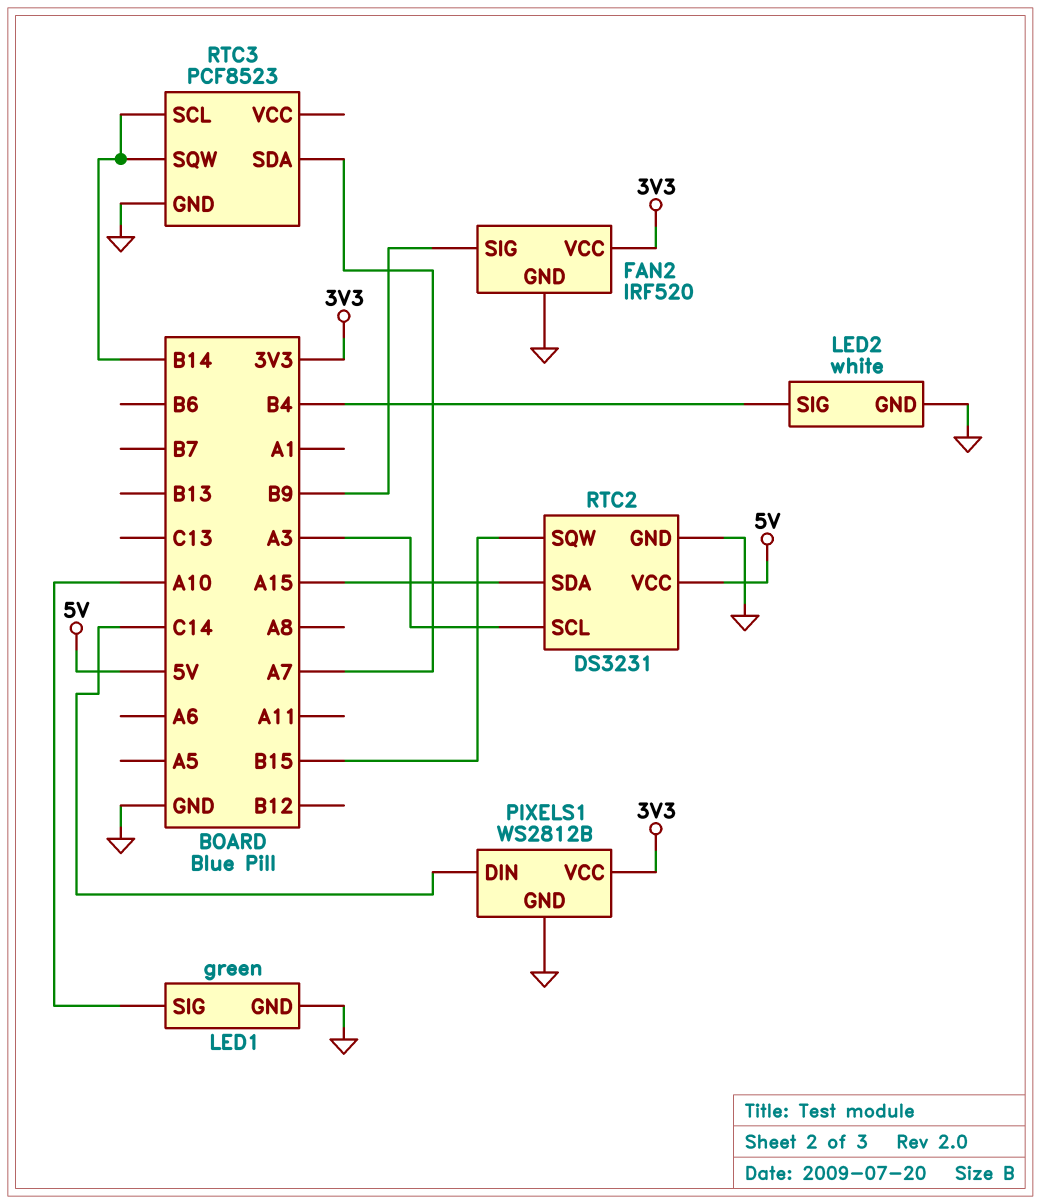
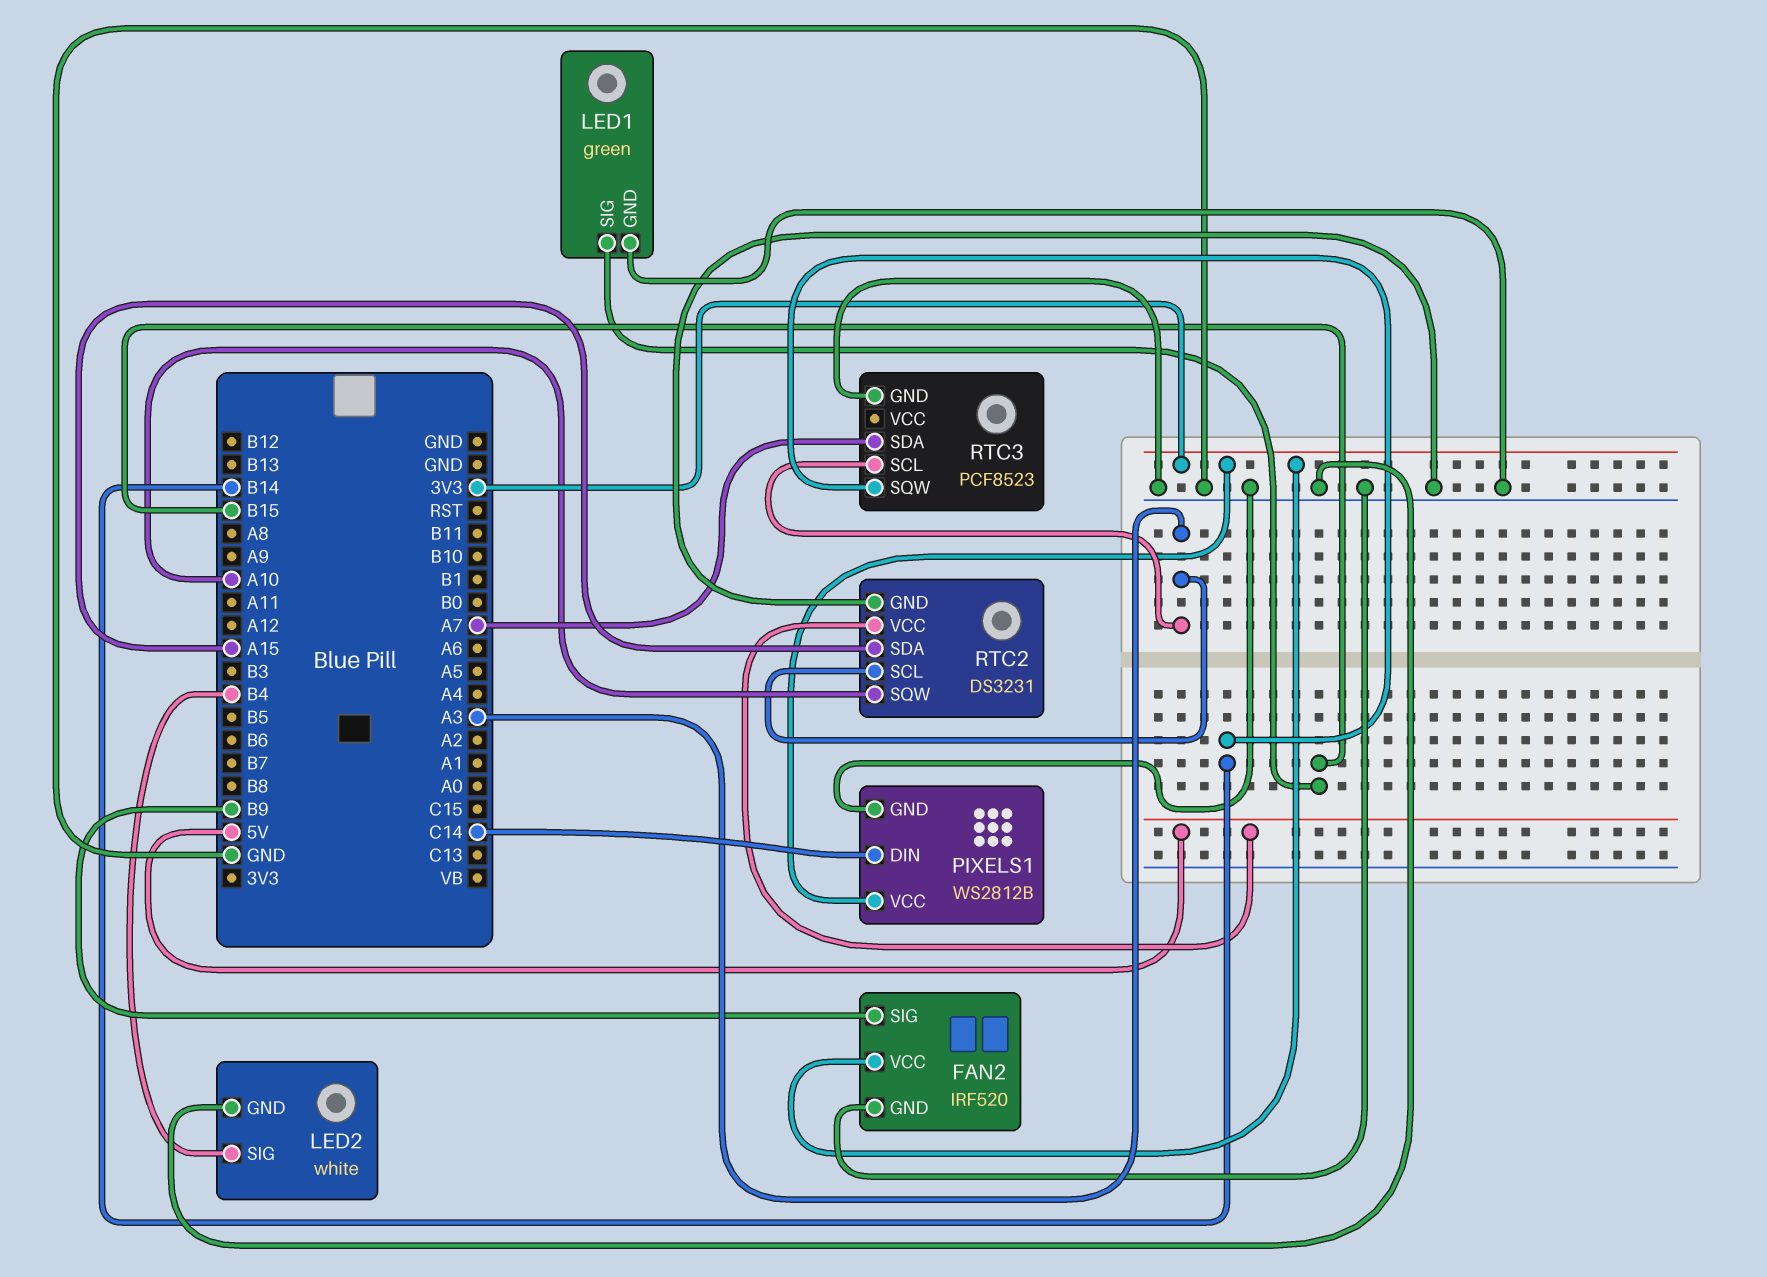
LED1 pin SIG: A10 -> B15
RTC2 pin SQW: B15 -> A10
RTC3 pin SCL: B14 -> A3

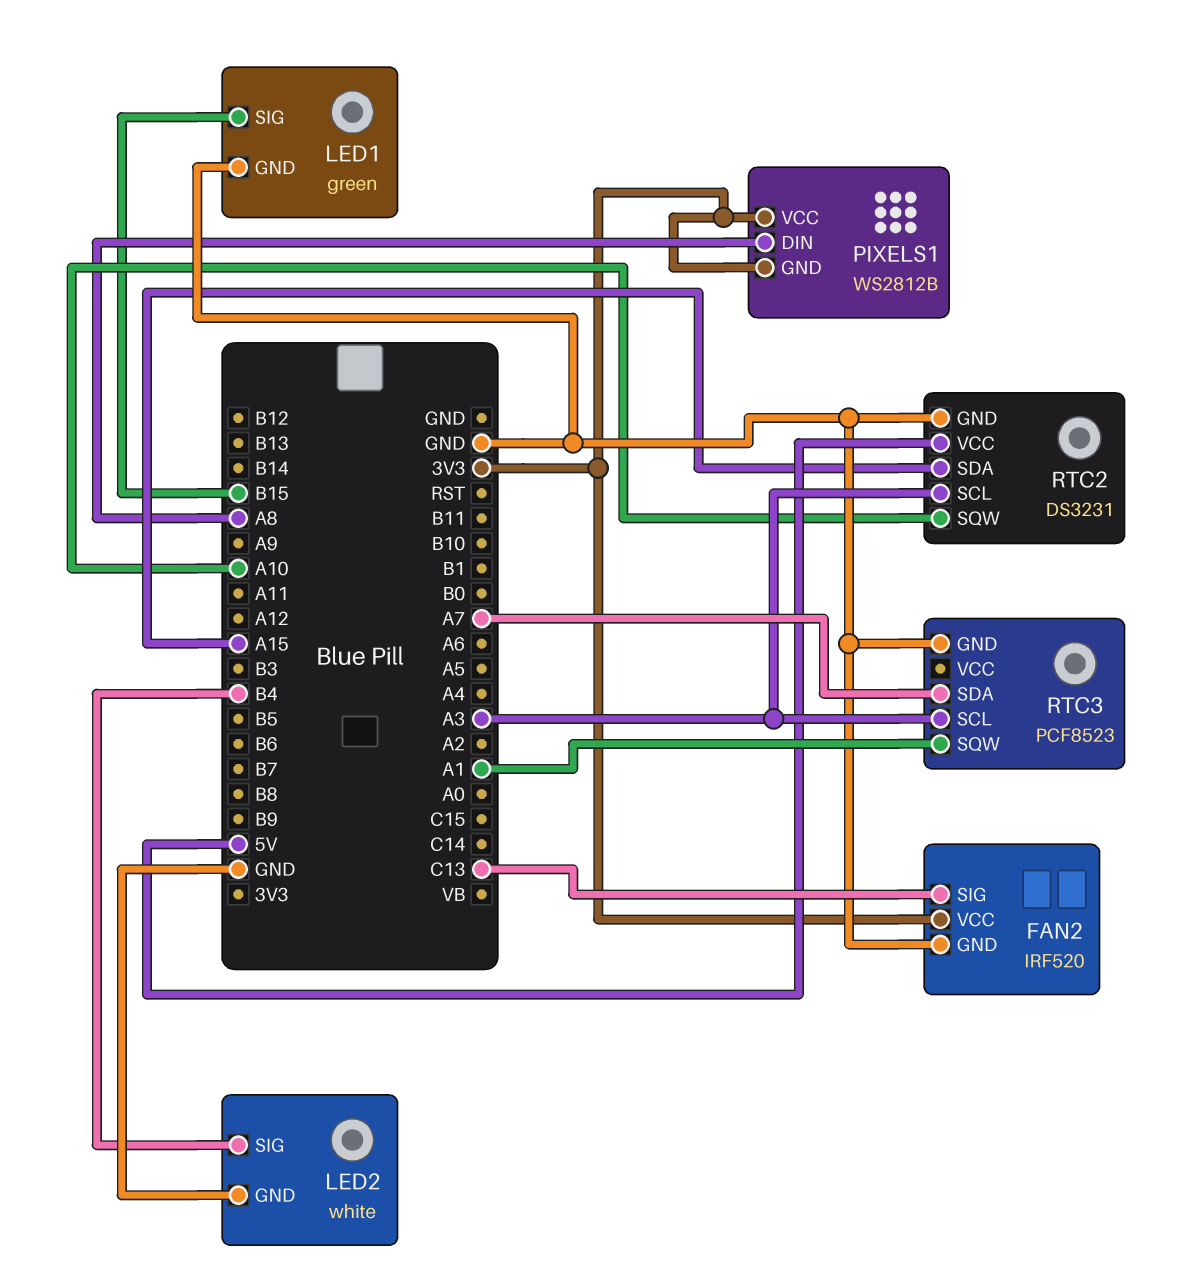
FAN2 pin SIG: B9 -> C13
PIXELS1 pin DIN: C14 -> A8
PIXELS1 pin GND: GND -> 3V3
RTC3 pin SQW: B14 -> A1

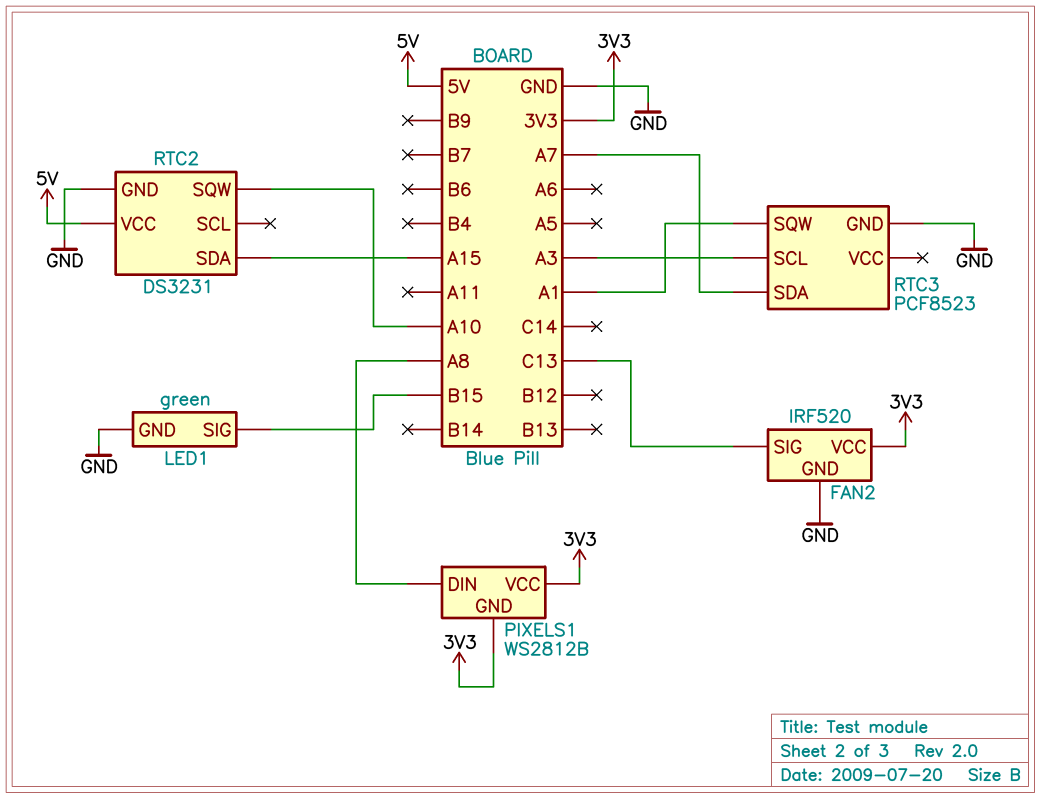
LED2: white -> none
LED2 pin GND: GND -> none
LED2 pin SIG: B4 -> none
RTC2 pin SCL: A3 -> none

